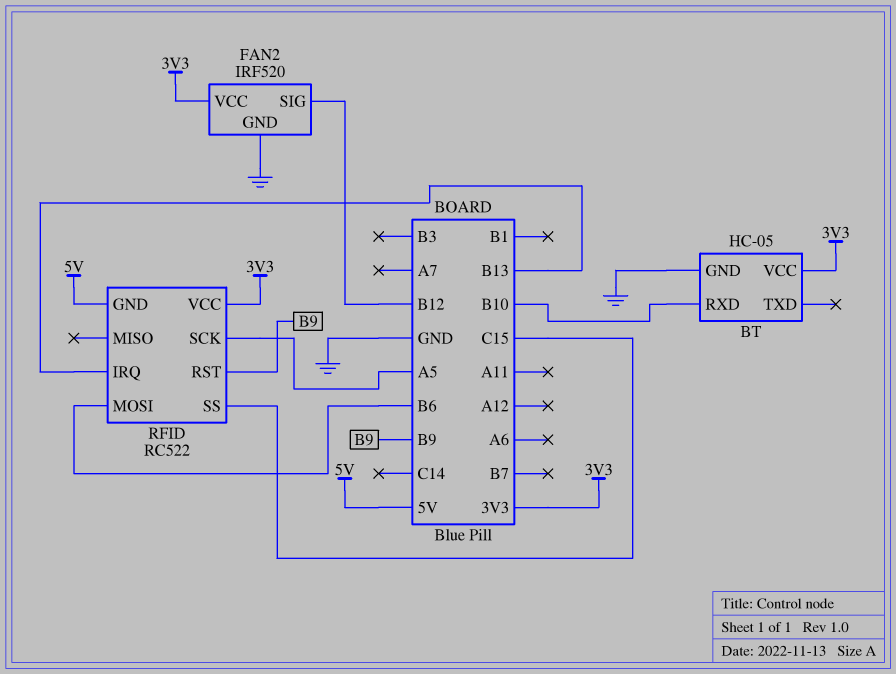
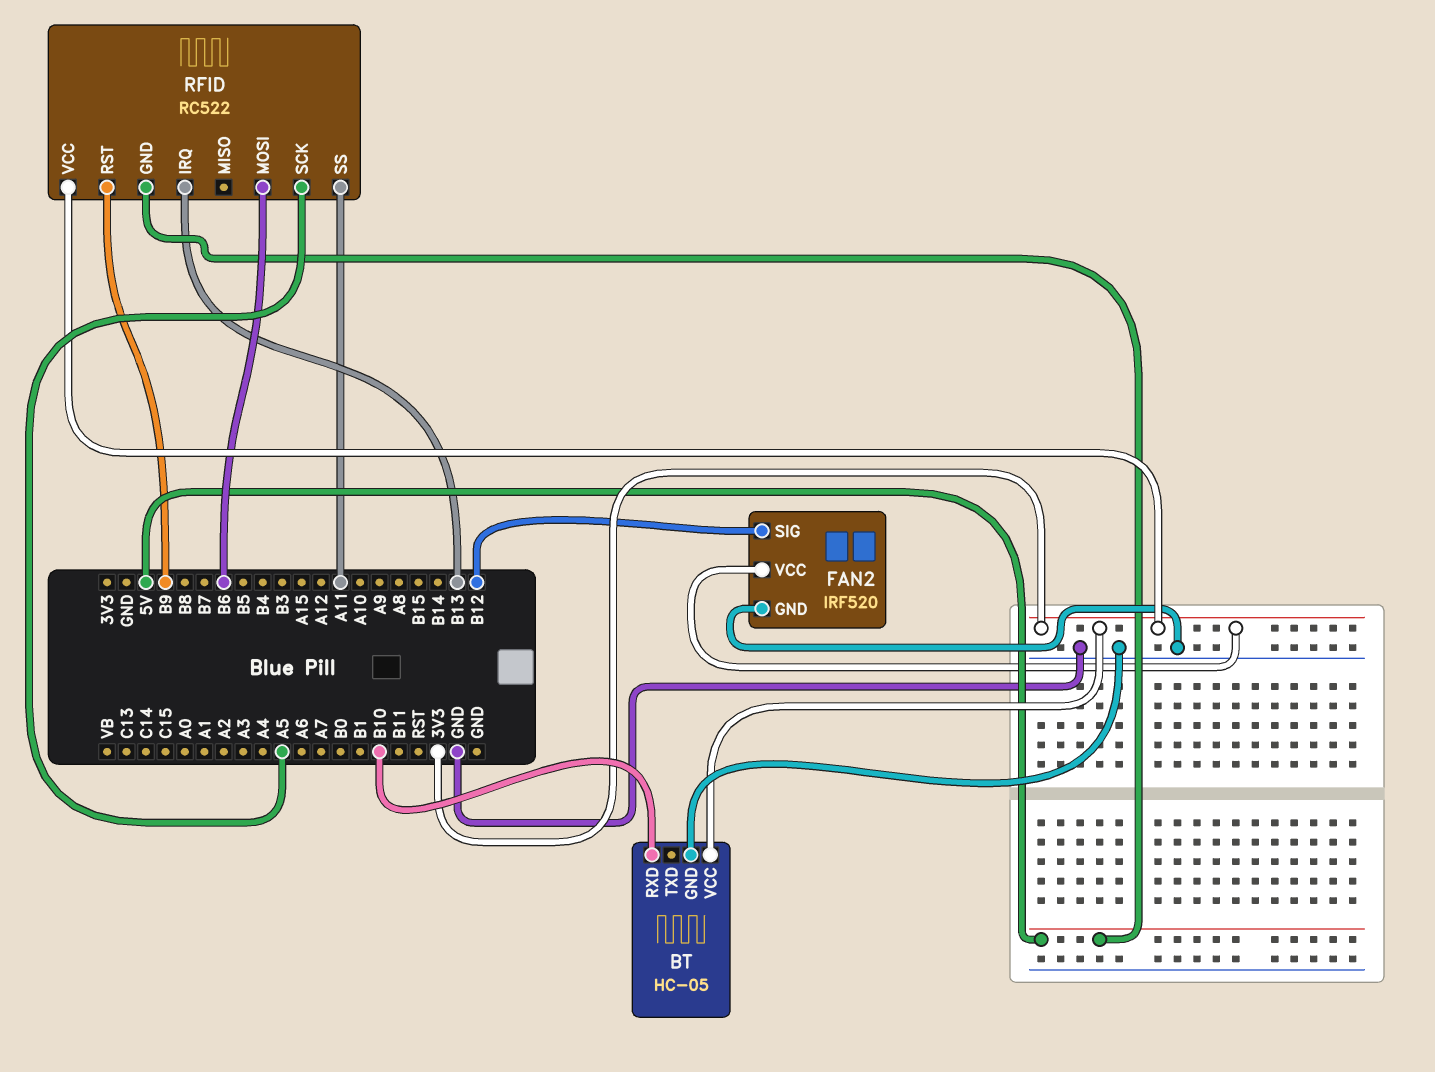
RFID pin SS: C15 -> A11

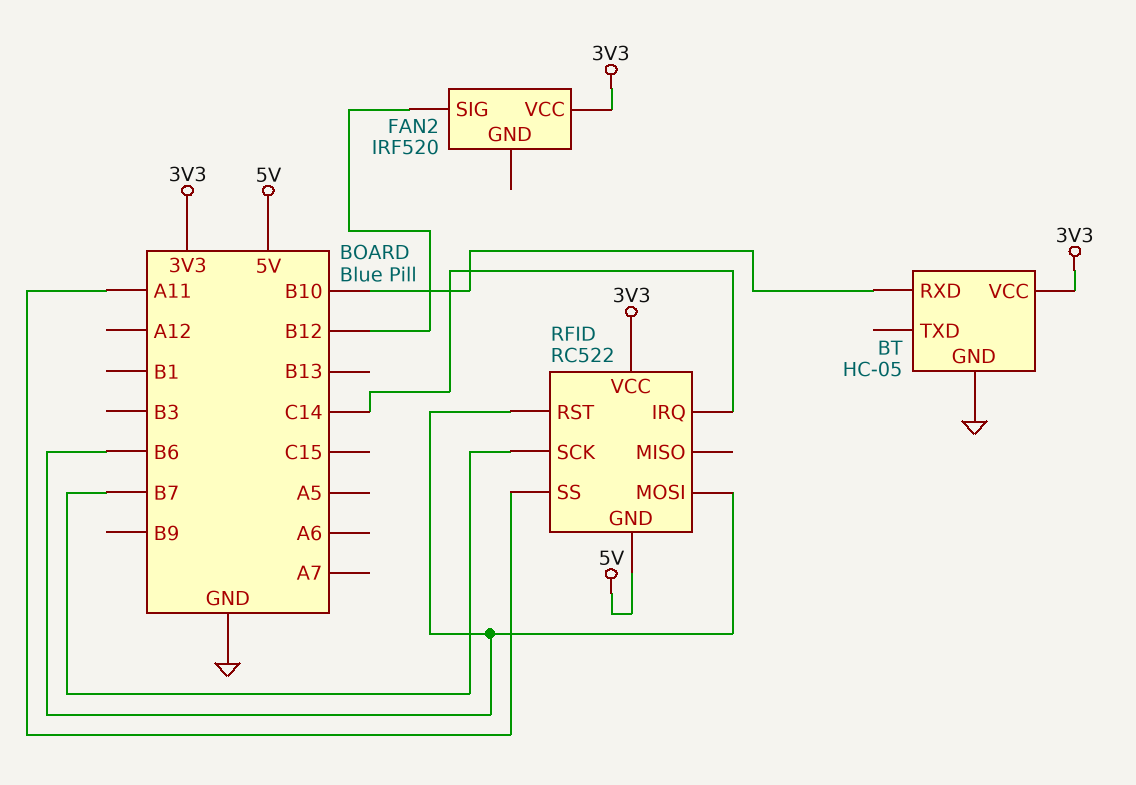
FAN2 pin GND: GND -> none
RFID pin IRQ: B13 -> C14
RFID pin RST: B9 -> B6
RFID pin SCK: A5 -> B7

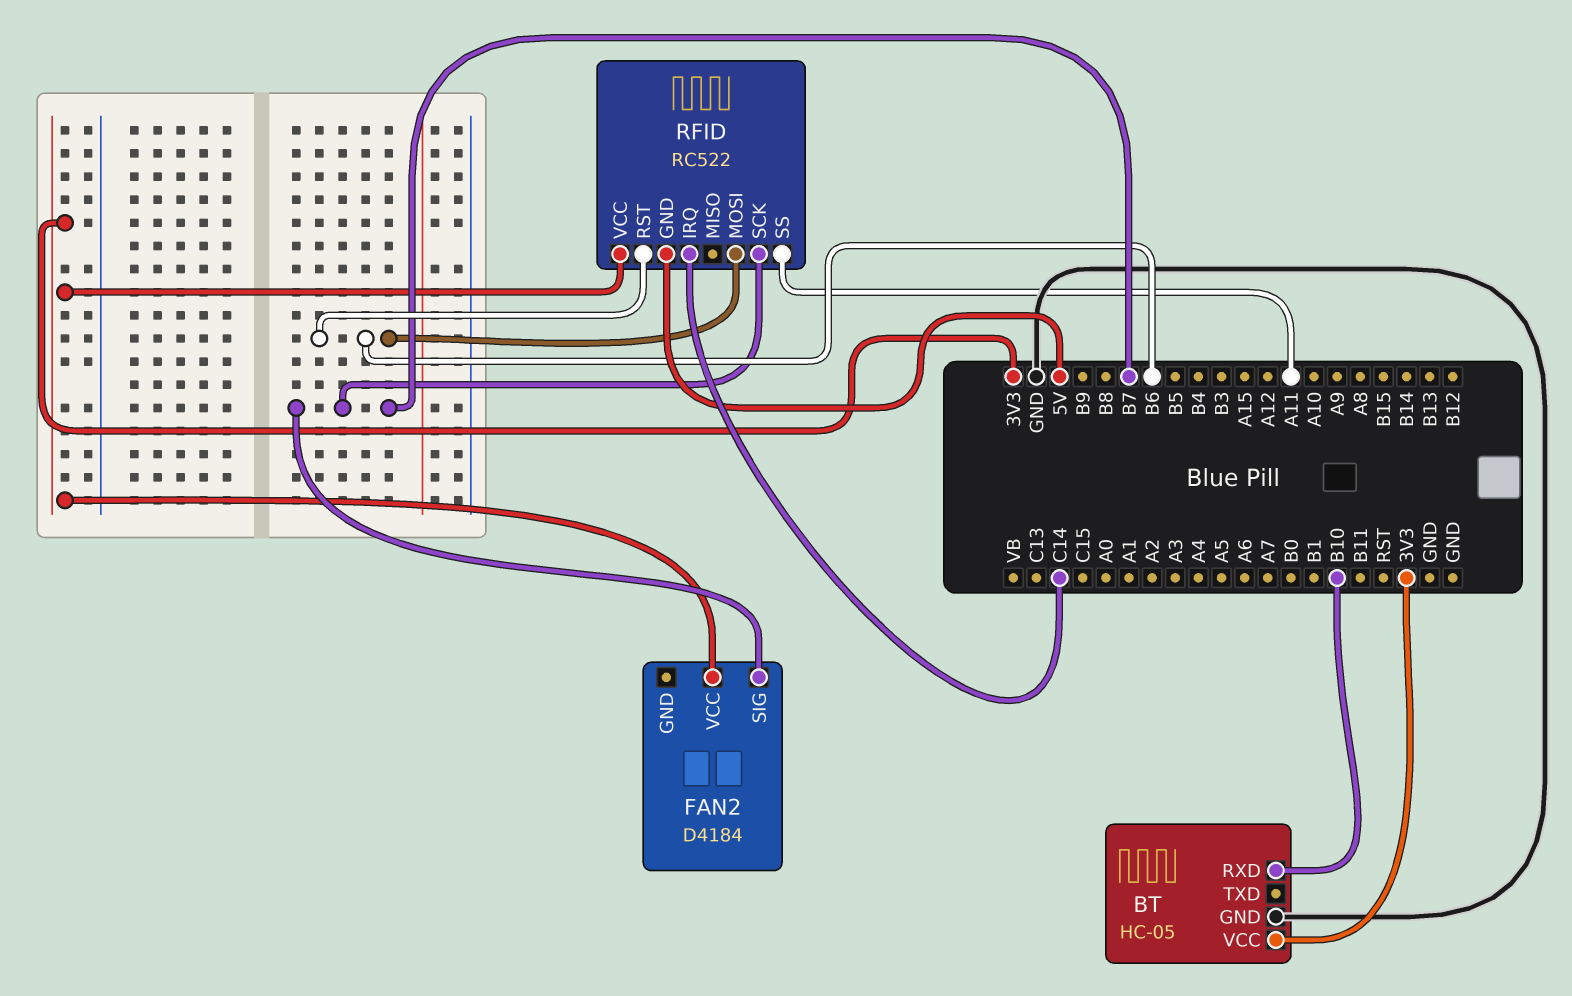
FAN2: IRF520 -> D4184
FAN2 pin SIG: B12 -> B7

